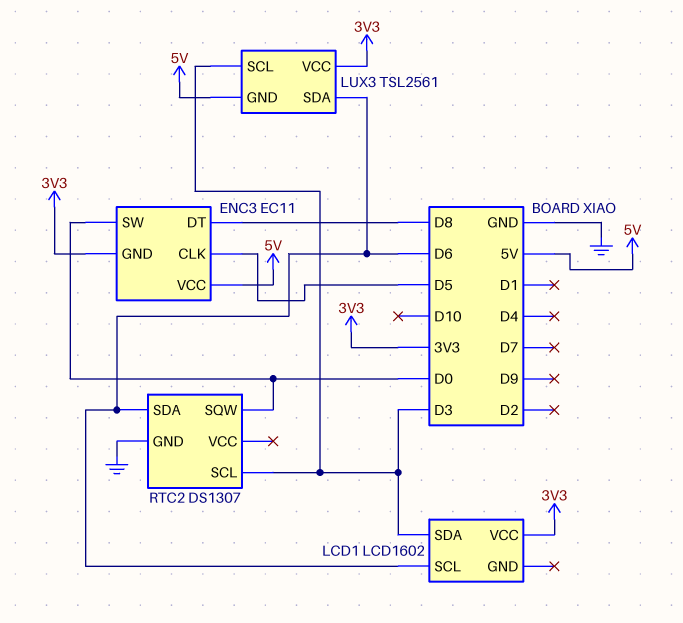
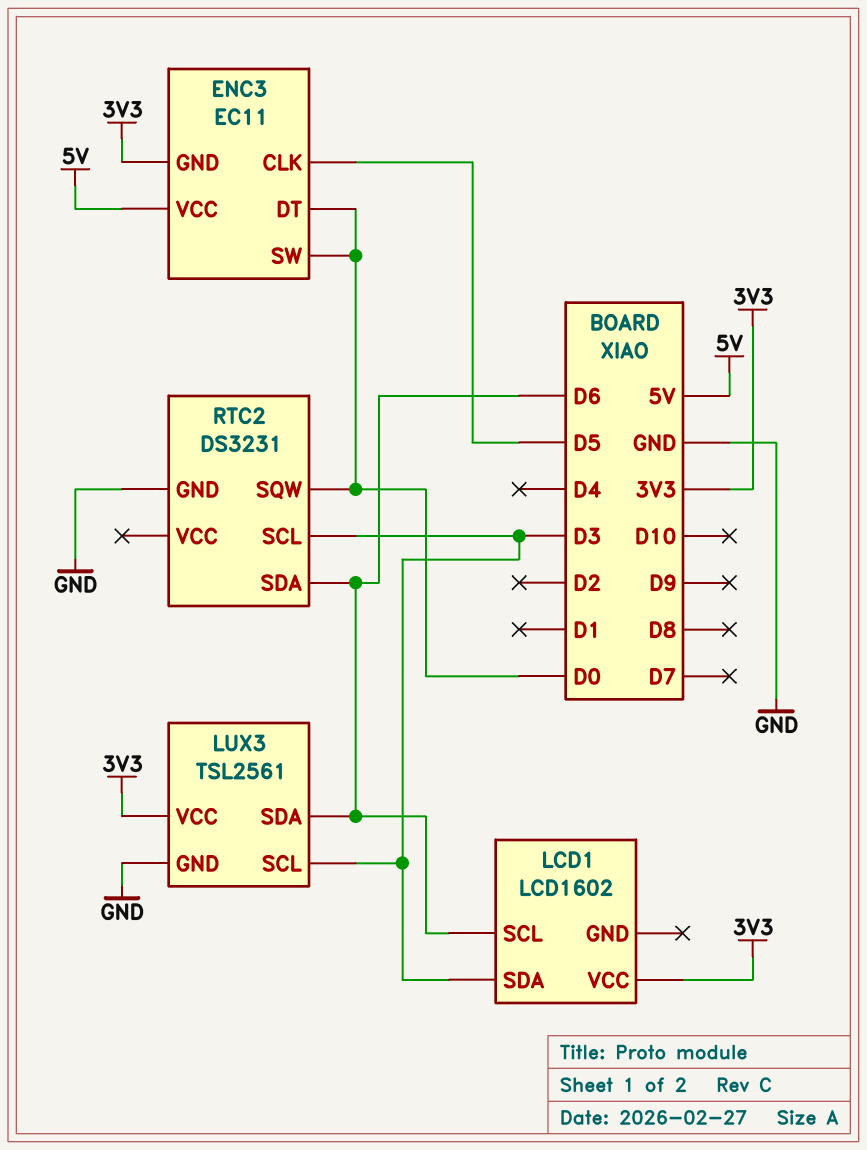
ENC3 pin DT: D8 -> D0
LUX3 pin GND: 5V -> GND
RTC2: DS1307 -> DS3231

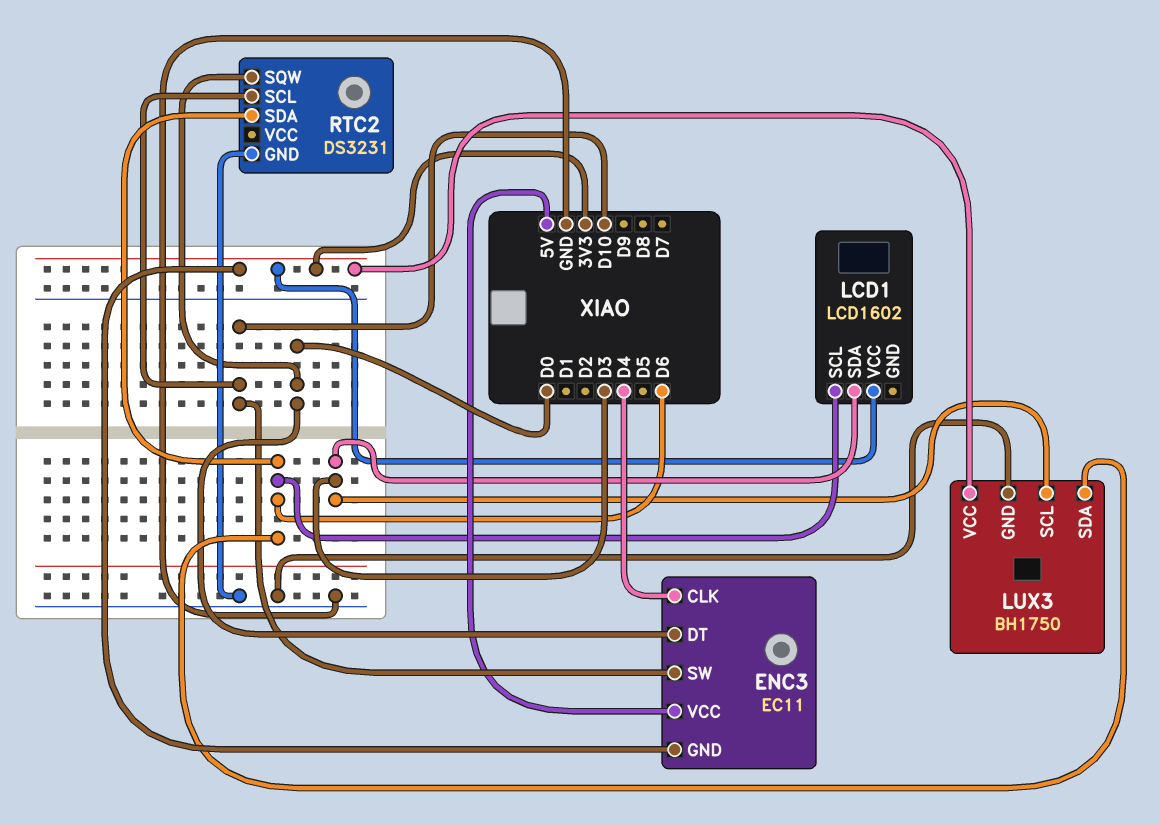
ENC3 pin CLK: D5 -> D4
ENC3 pin SW: D0 -> D10
LUX3: TSL2561 -> BH1750
RTC2 pin SCL: D3 -> D10

